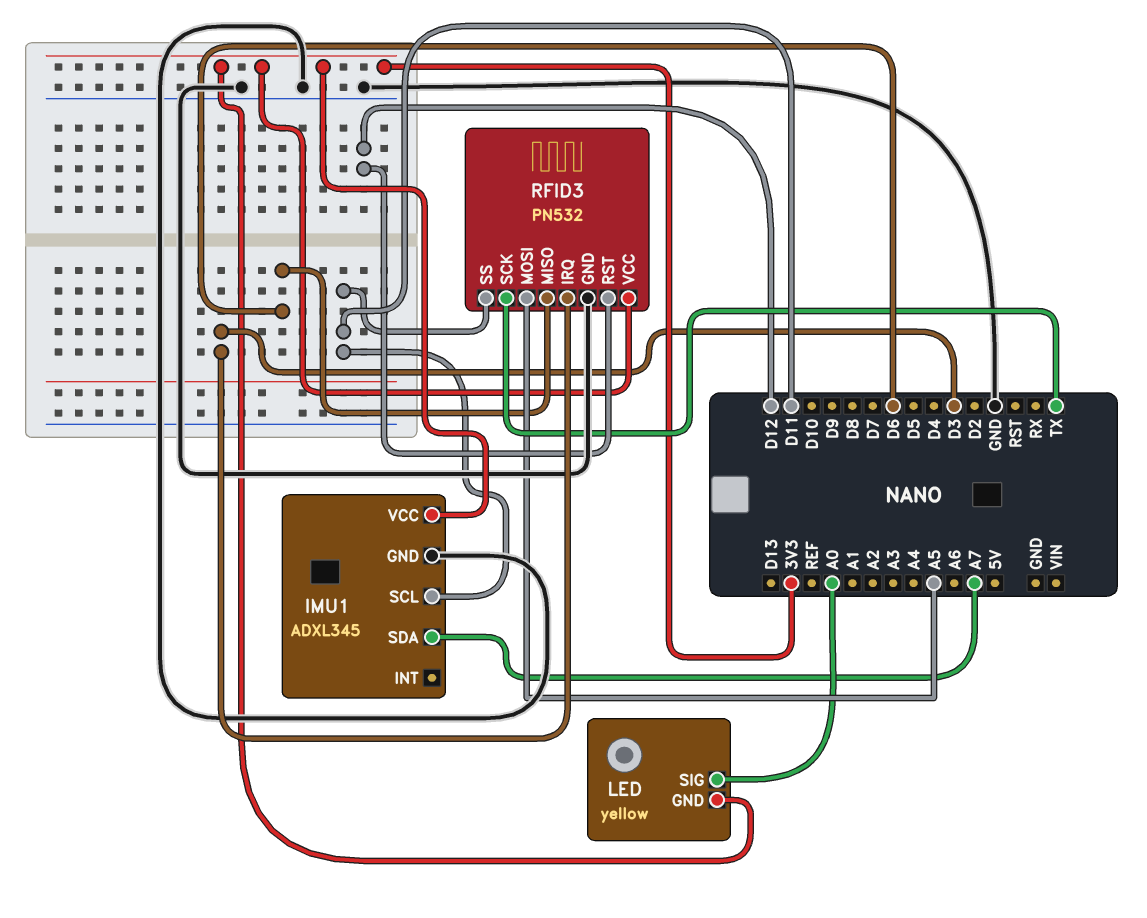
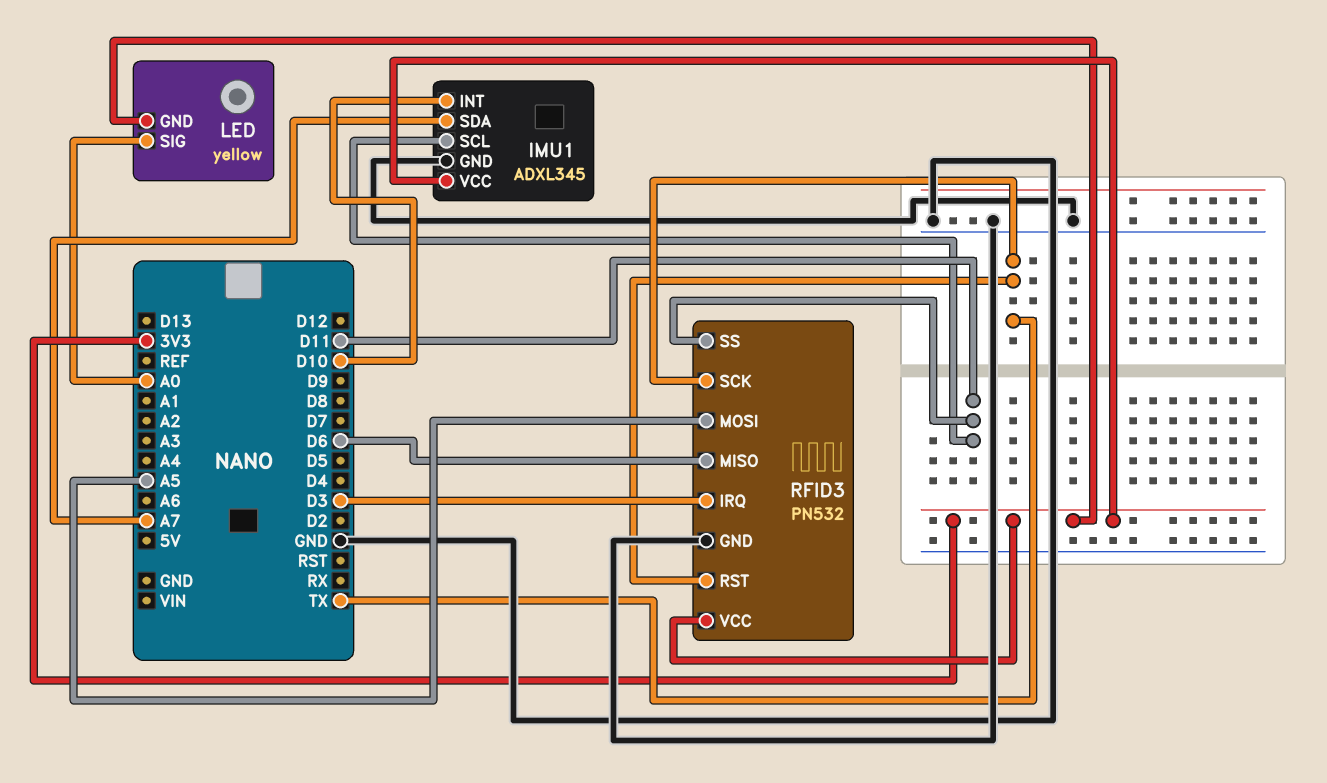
IMU1 pin INT: none -> D10
RFID3 pin RST: D12 -> TX

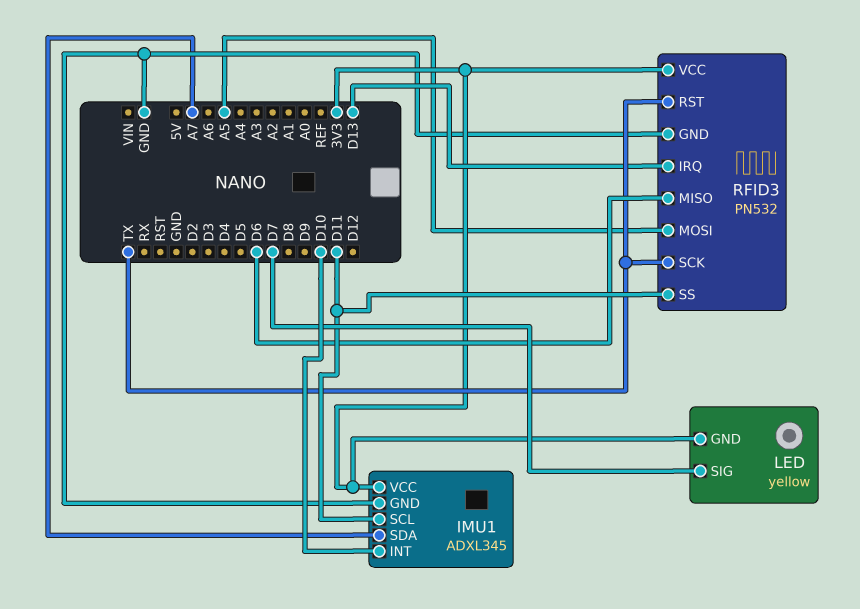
LED pin SIG: A0 -> D7
RFID3 pin IRQ: D3 -> D13

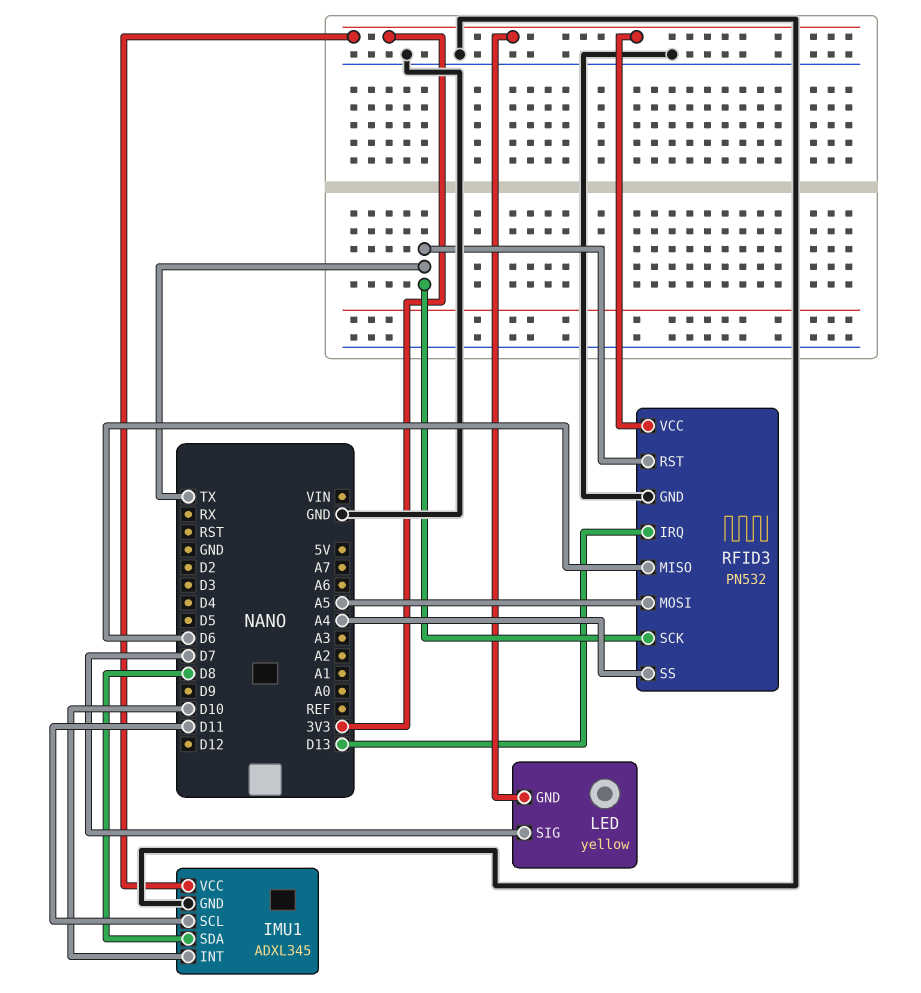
IMU1 pin SDA: A7 -> D8
RFID3 pin SS: D11 -> A4

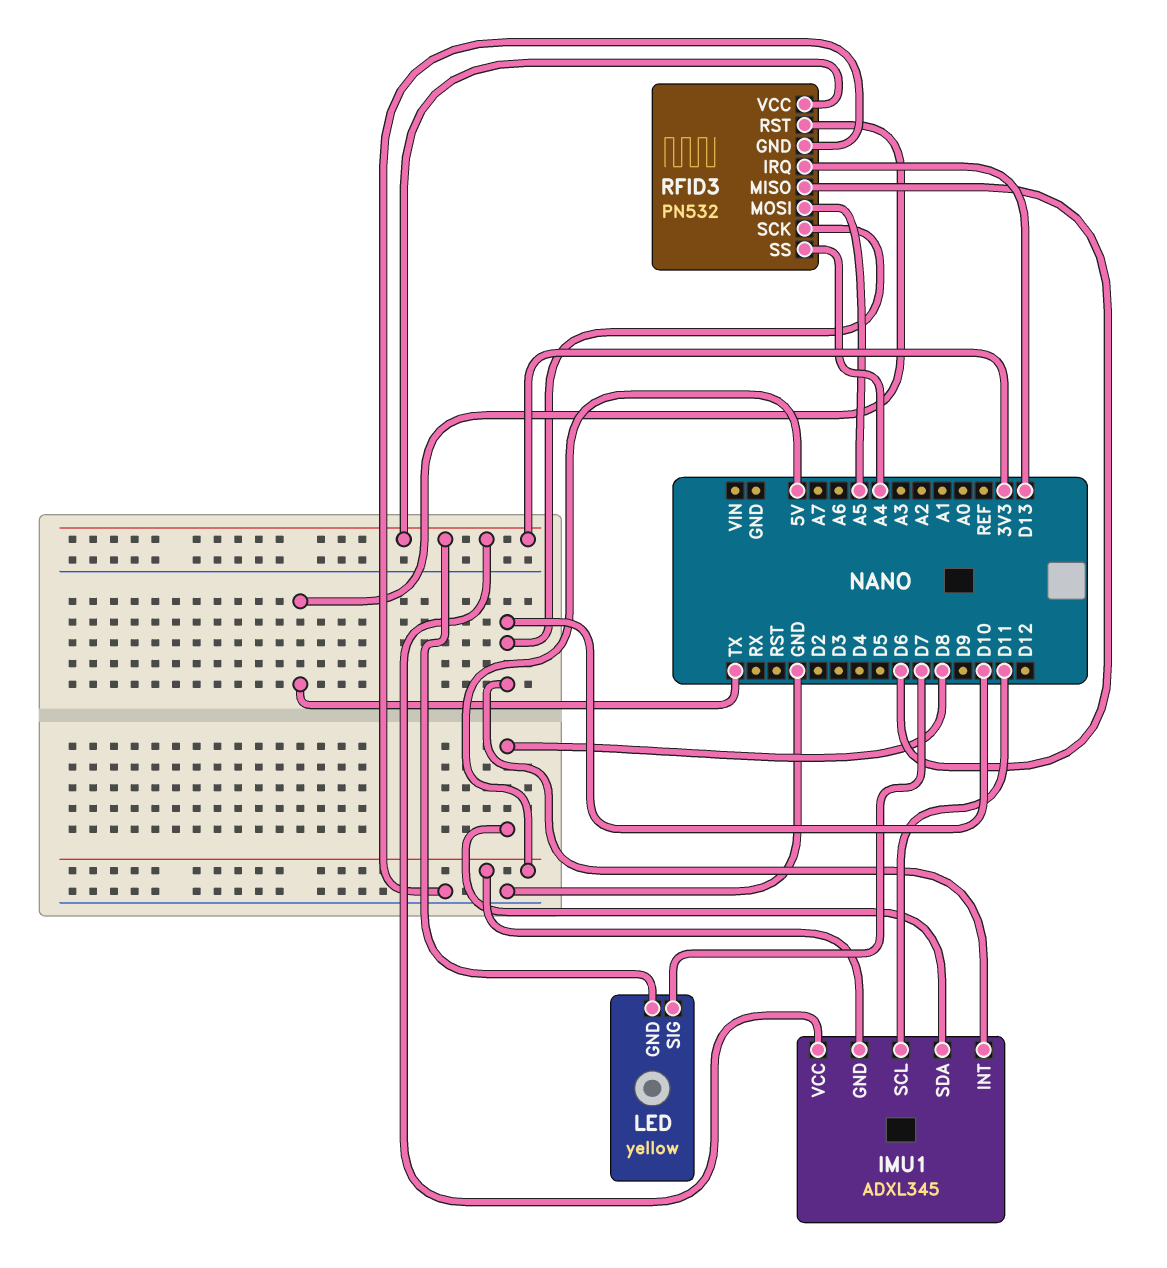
IMU1 pin GND: GND -> 5V
RFID3 pin SCK: TX -> D10

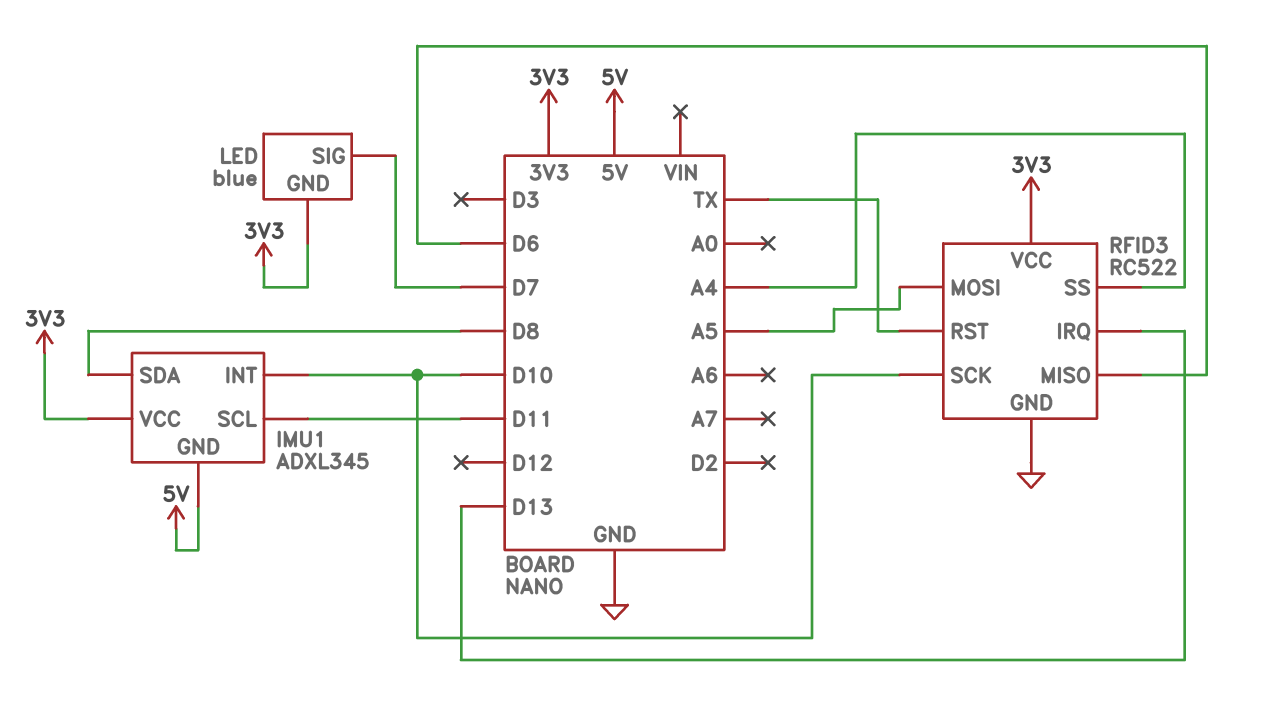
LED: yellow -> blue
RFID3: PN532 -> RC522

